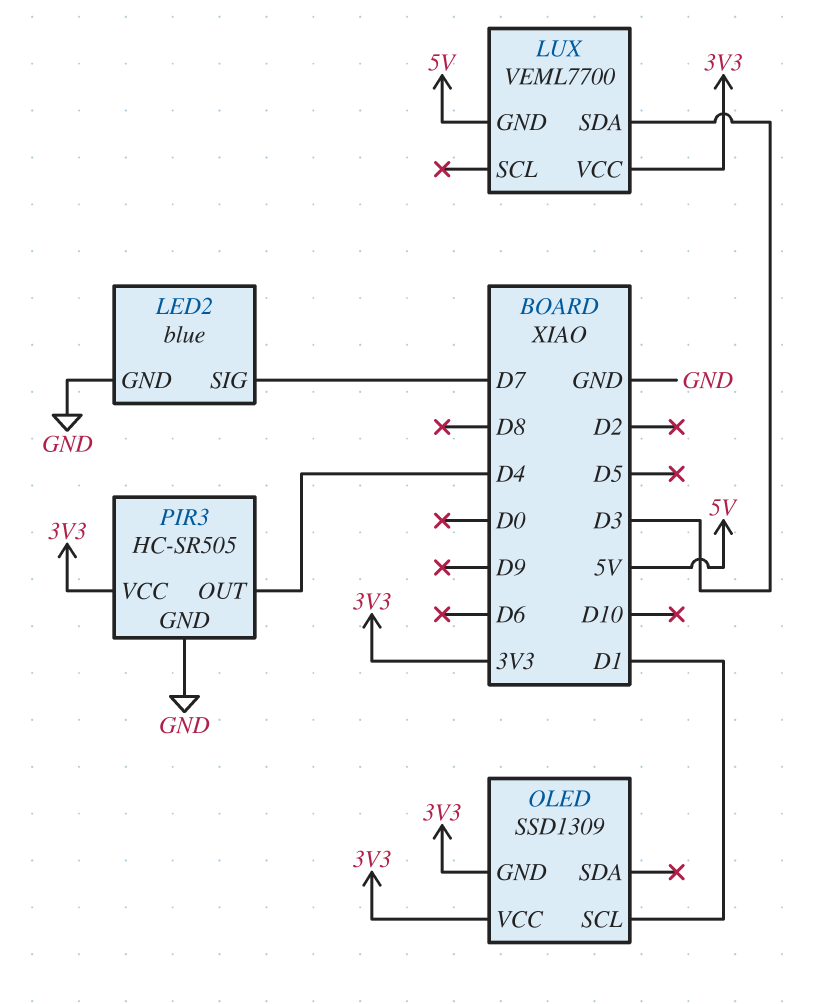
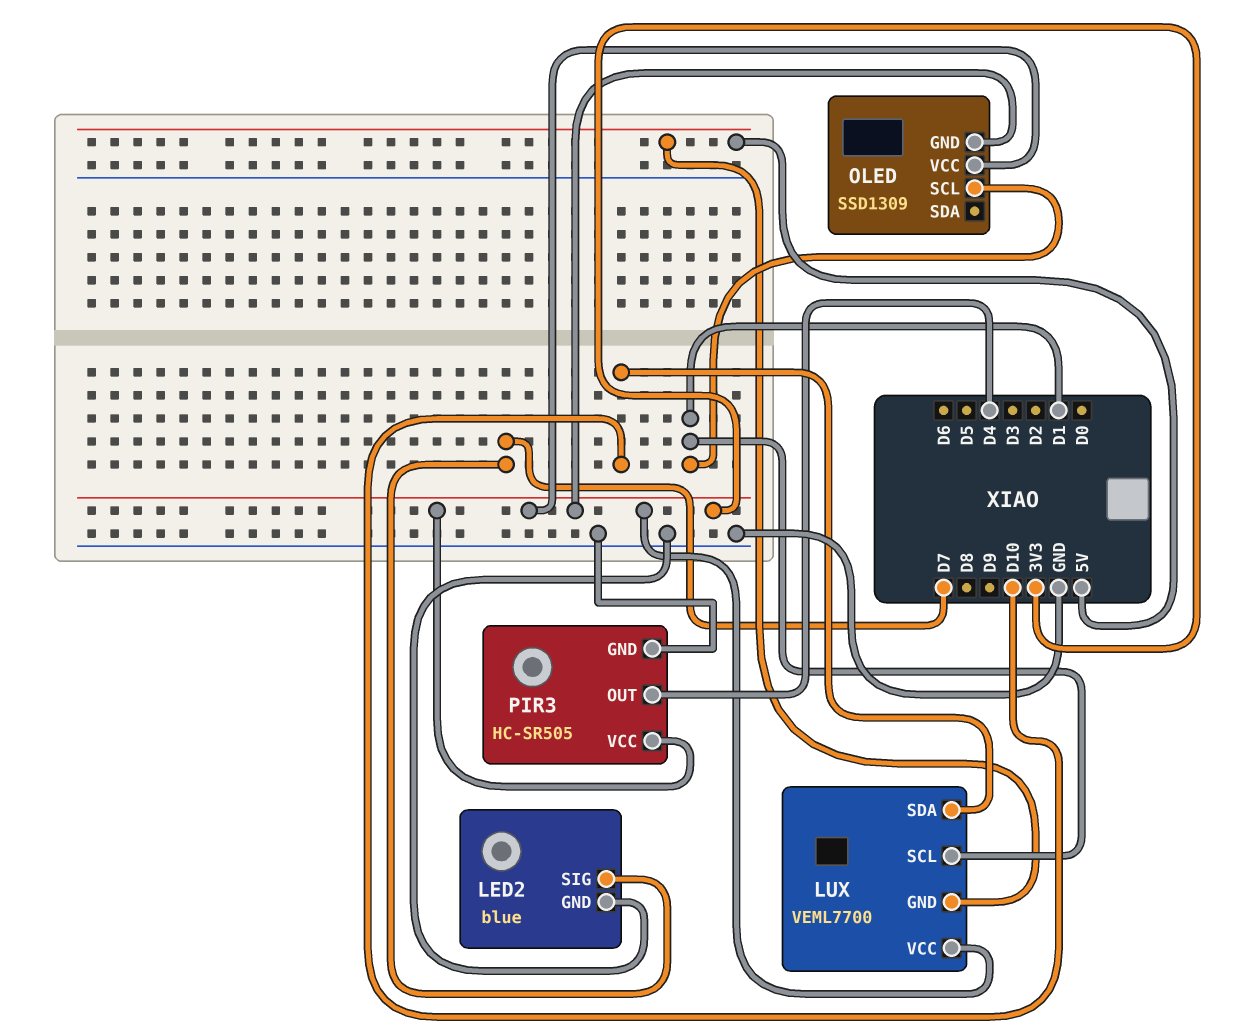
LUX pin SCL: none -> D1
LUX pin SDA: D3 -> D10

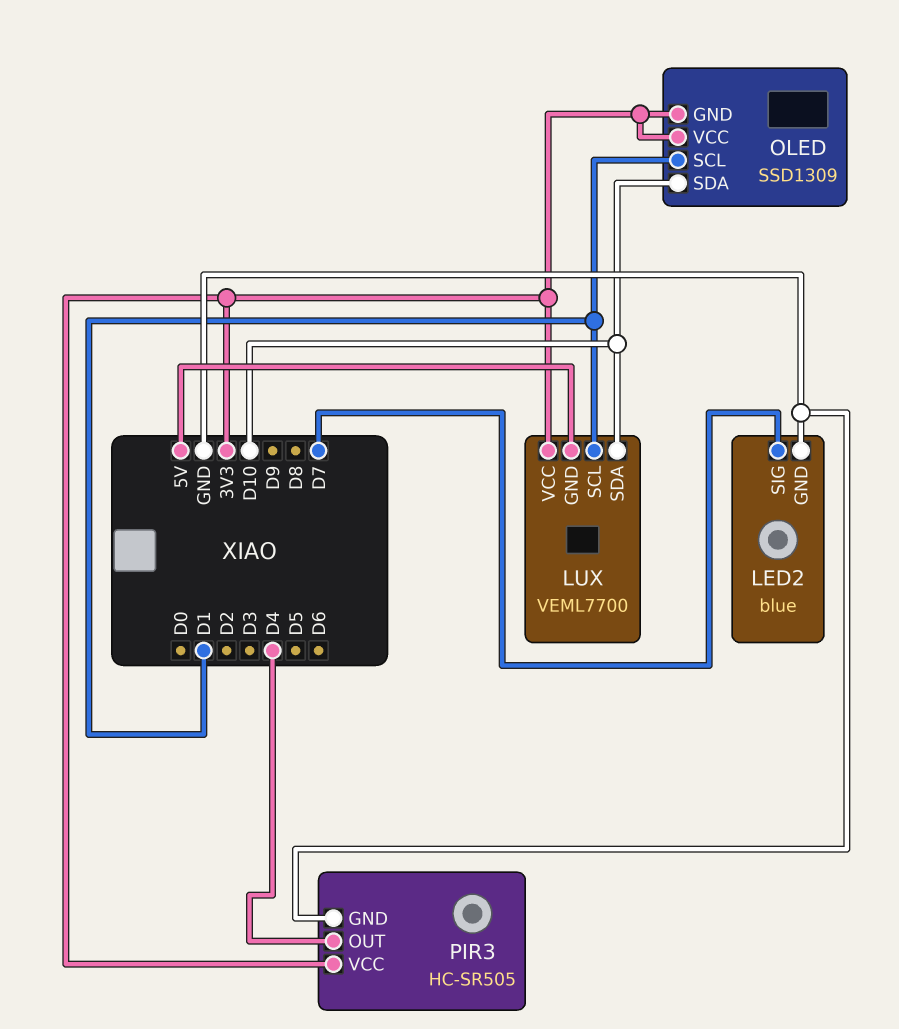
OLED pin SDA: none -> D10

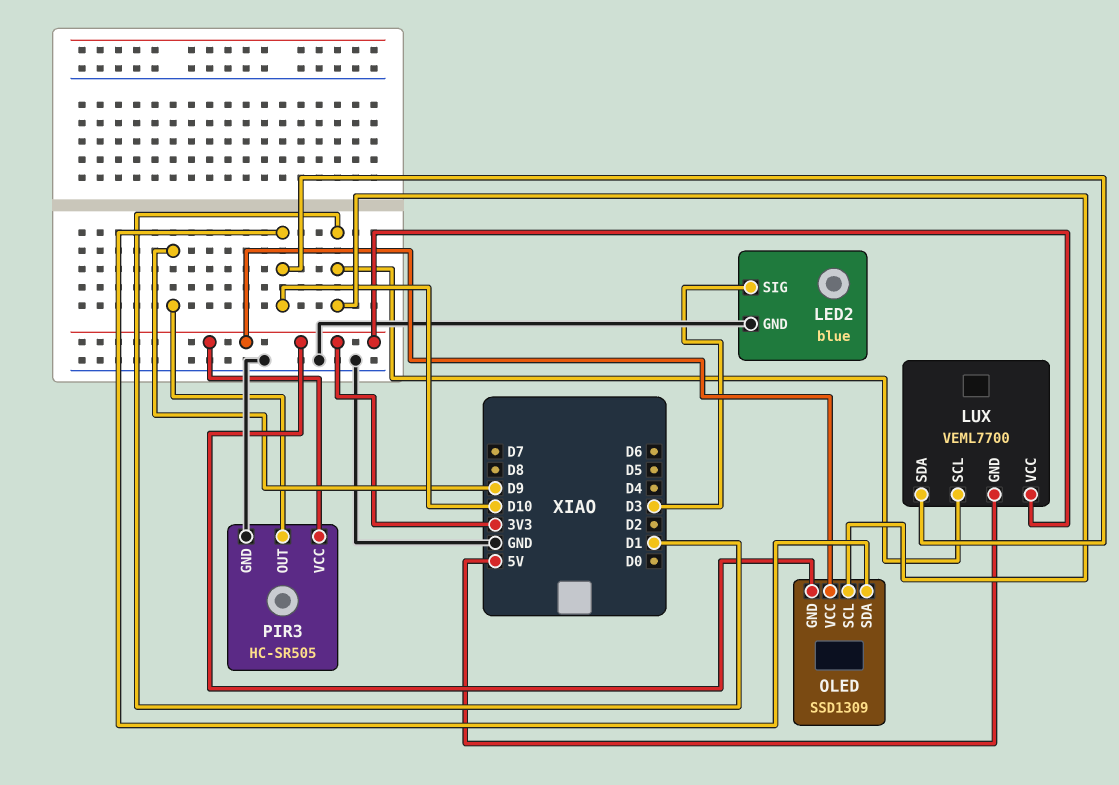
LED2 pin SIG: D7 -> D3
PIR3 pin OUT: D4 -> D9

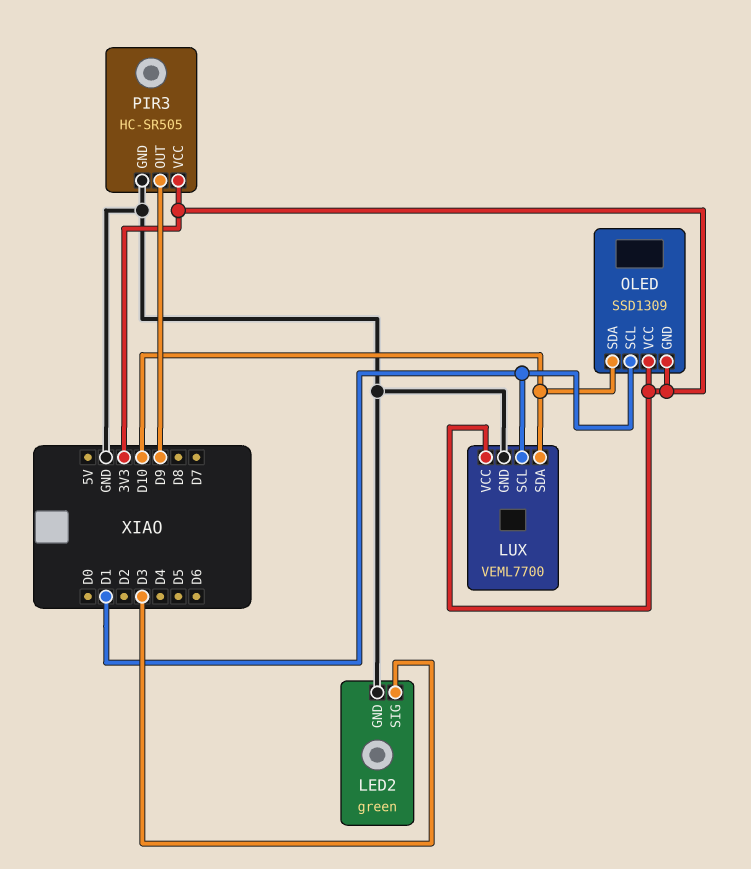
LED2: blue -> green
LUX pin GND: 5V -> GND

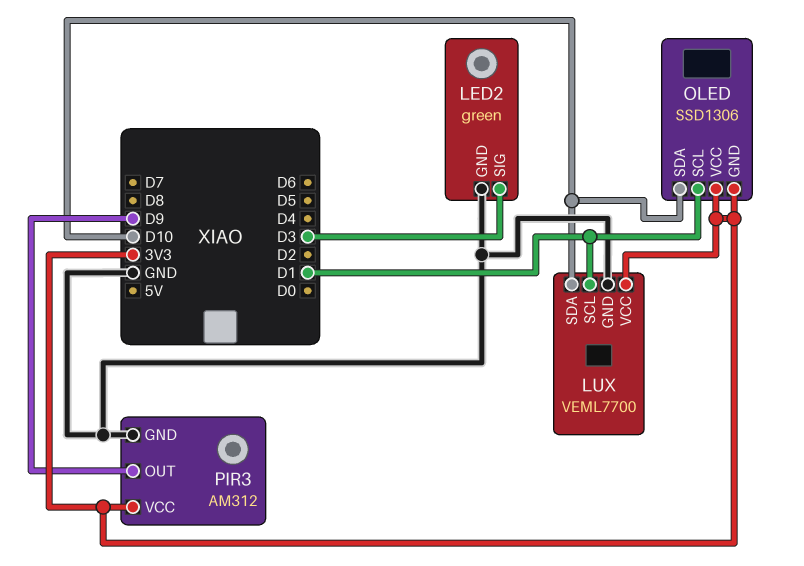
OLED: SSD1309 -> SSD1306
PIR3: HC-SR505 -> AM312

